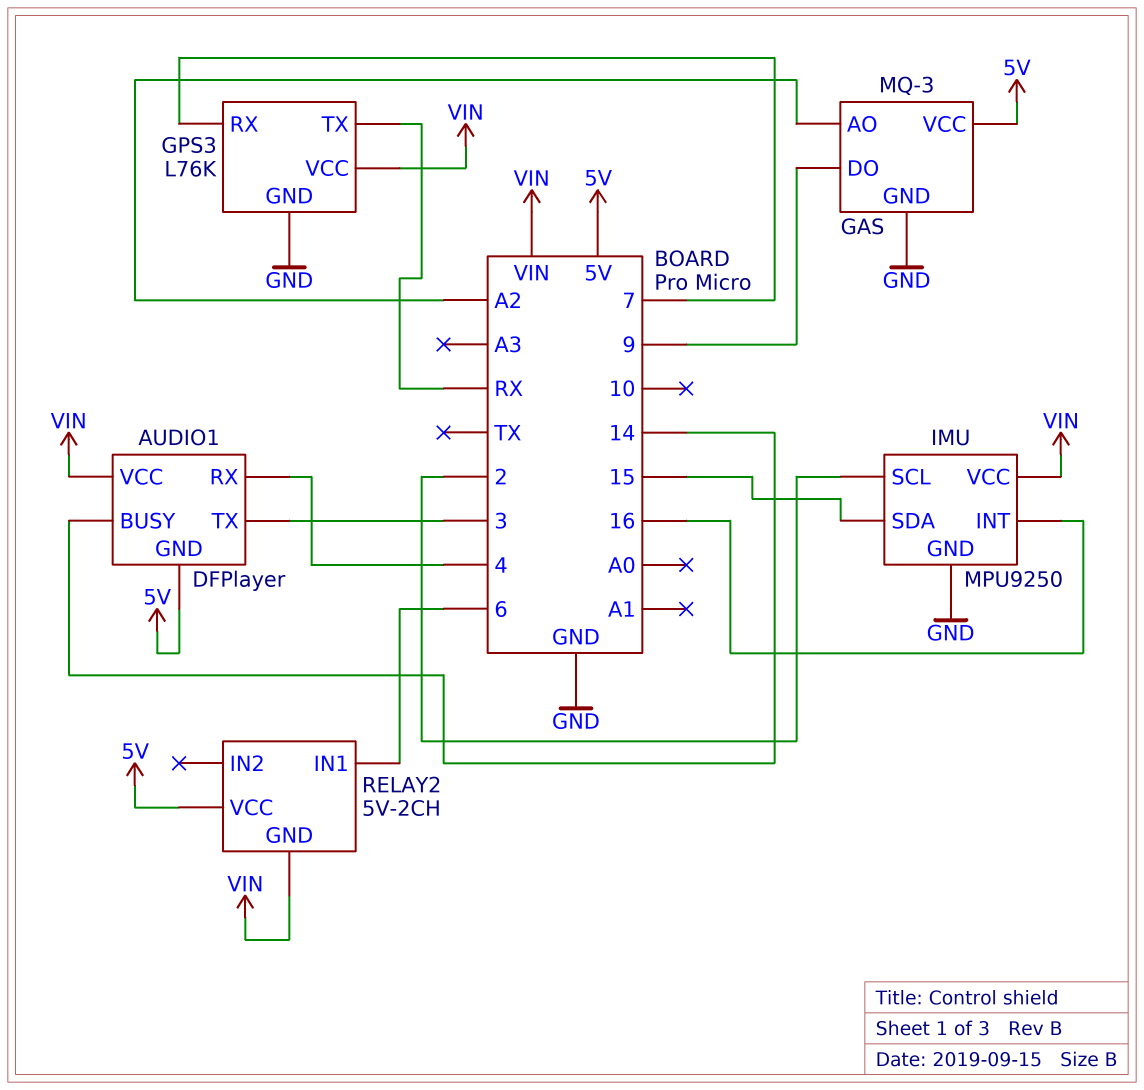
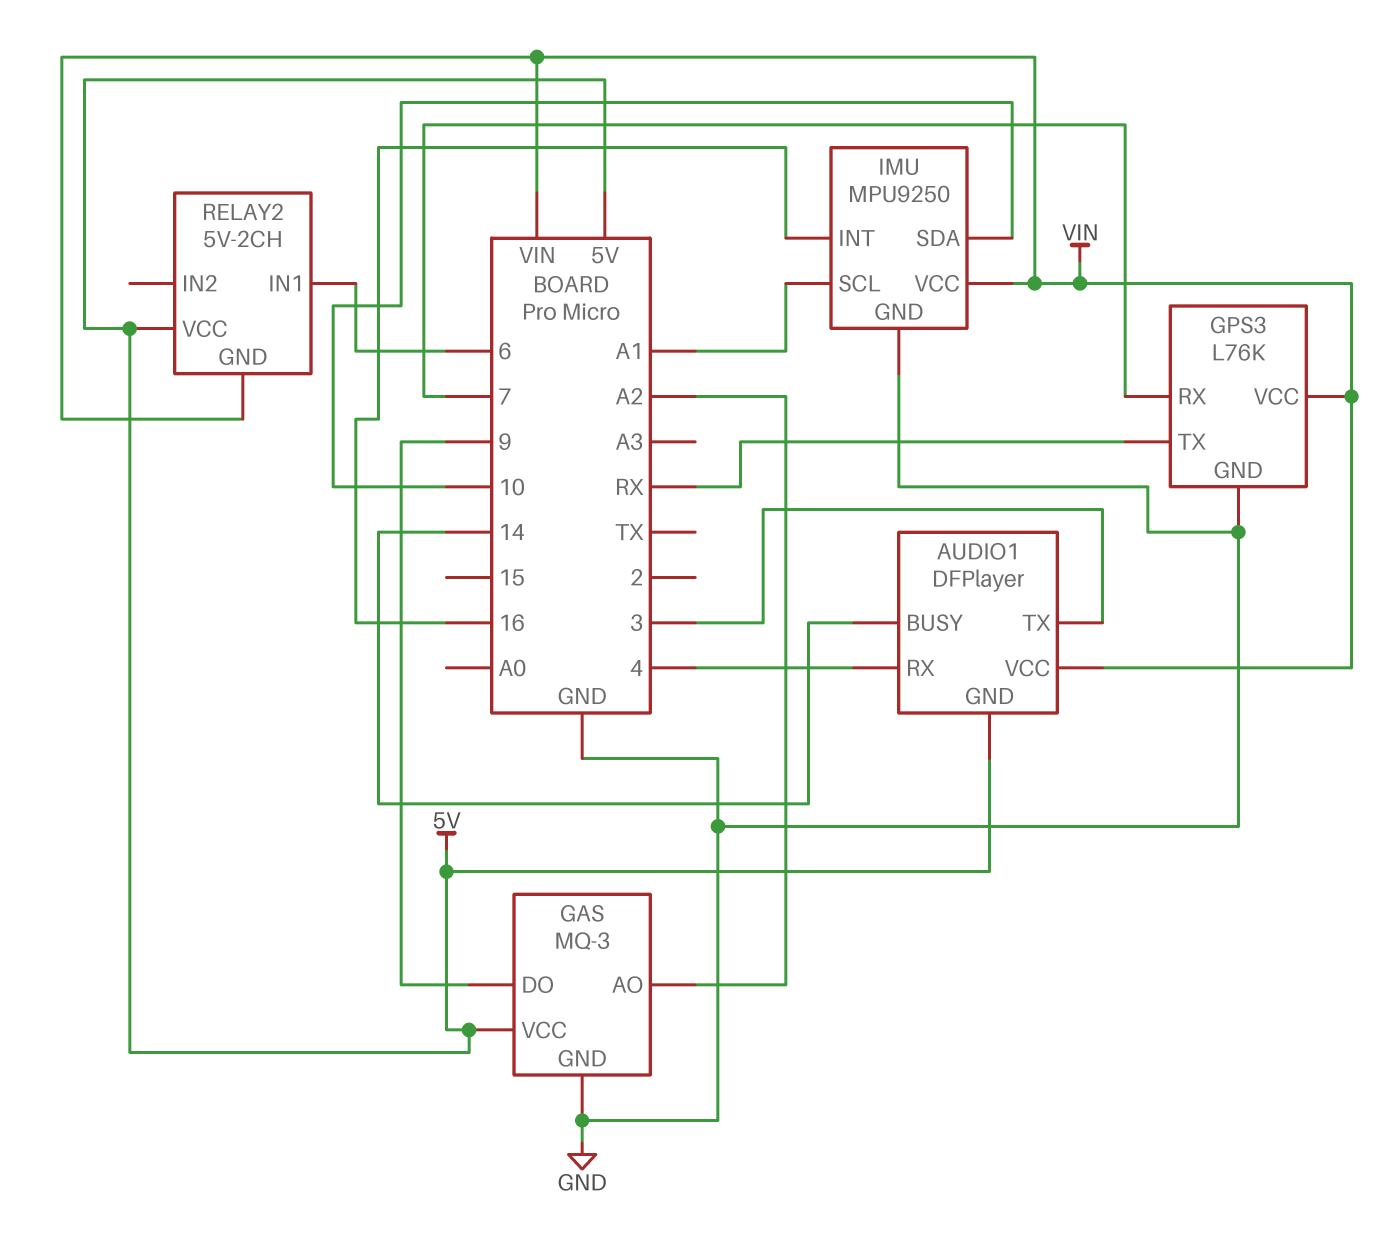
IMU pin SCL: 2 -> A1
IMU pin SDA: 15 -> 10

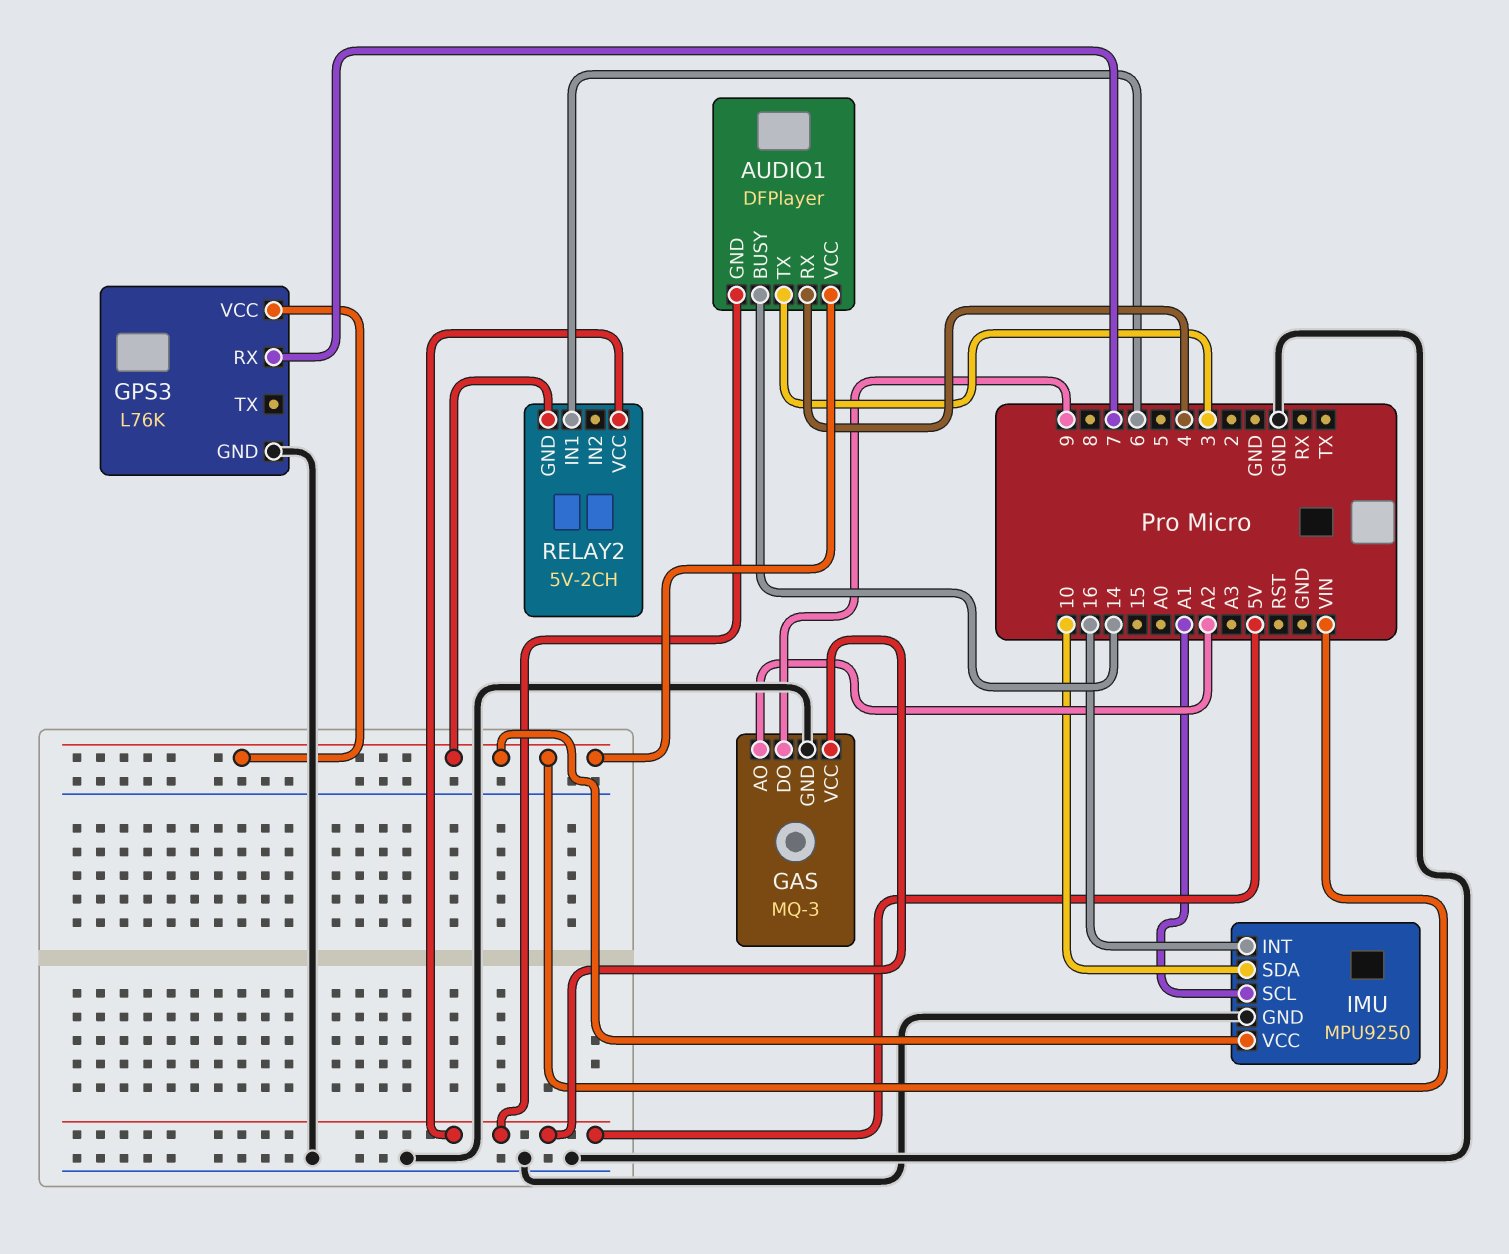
GPS3 pin TX: RX -> none

